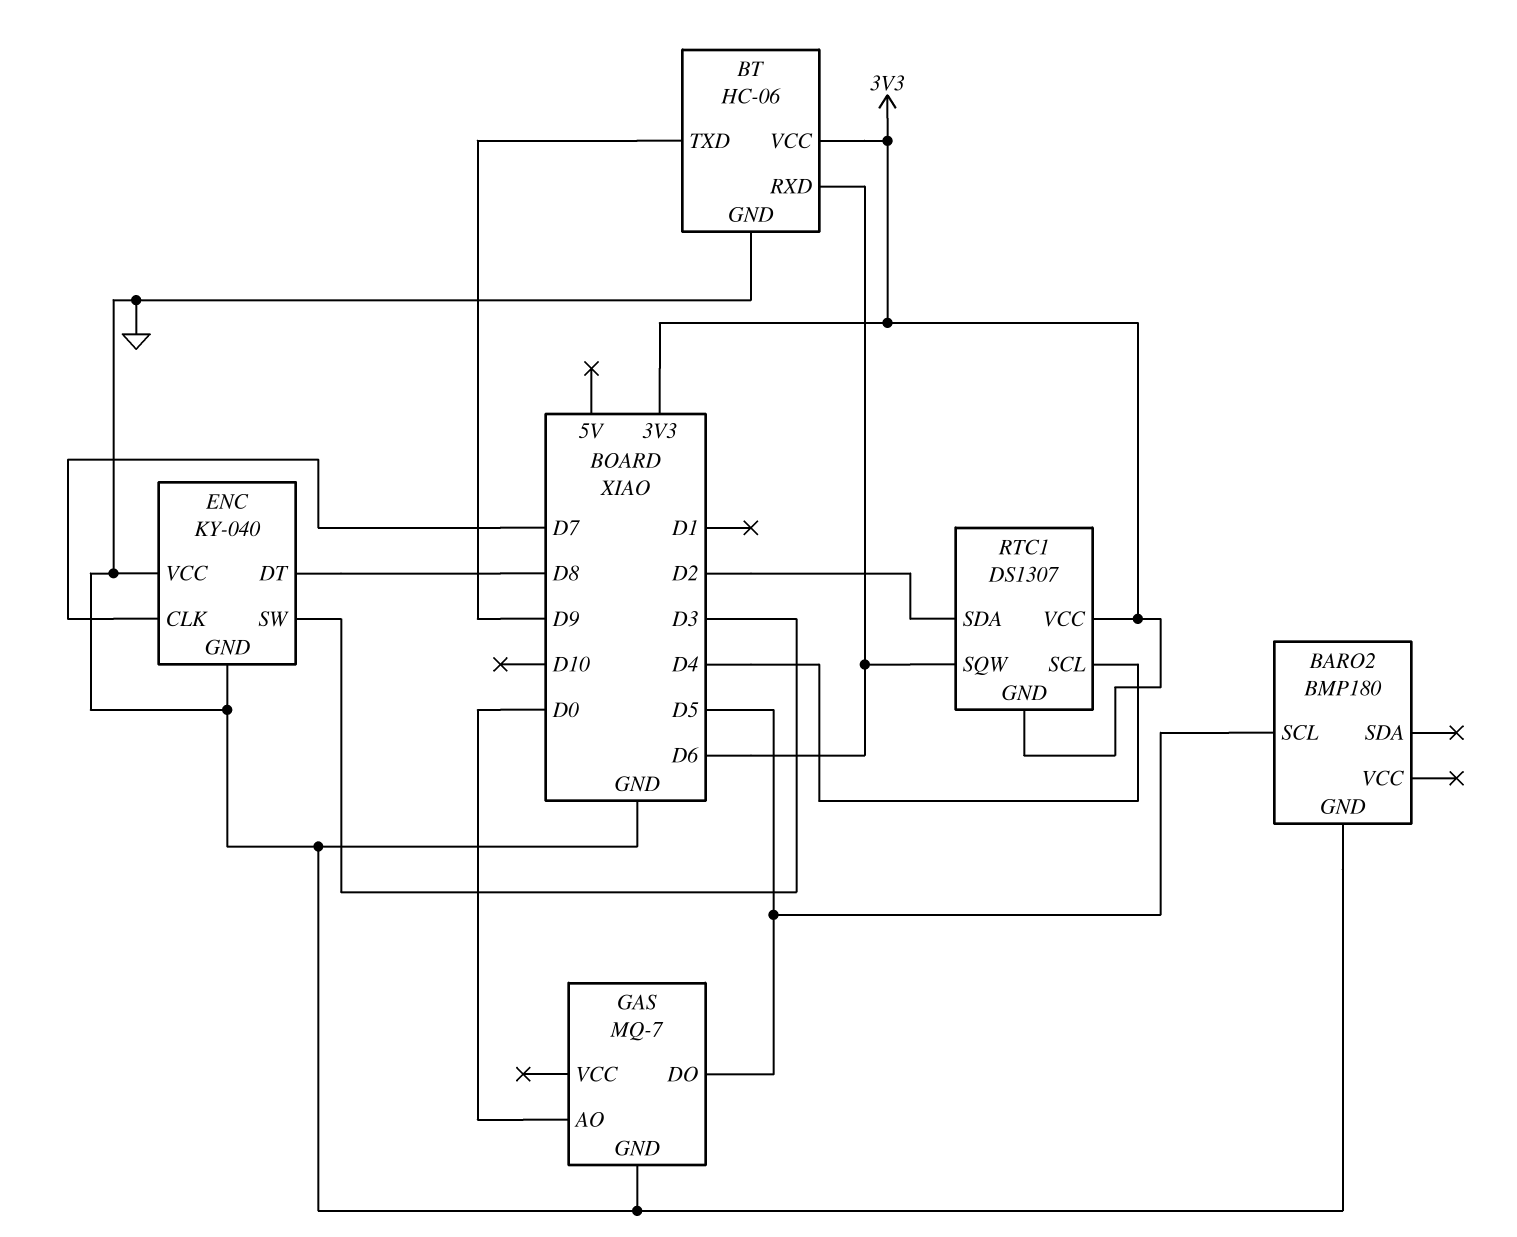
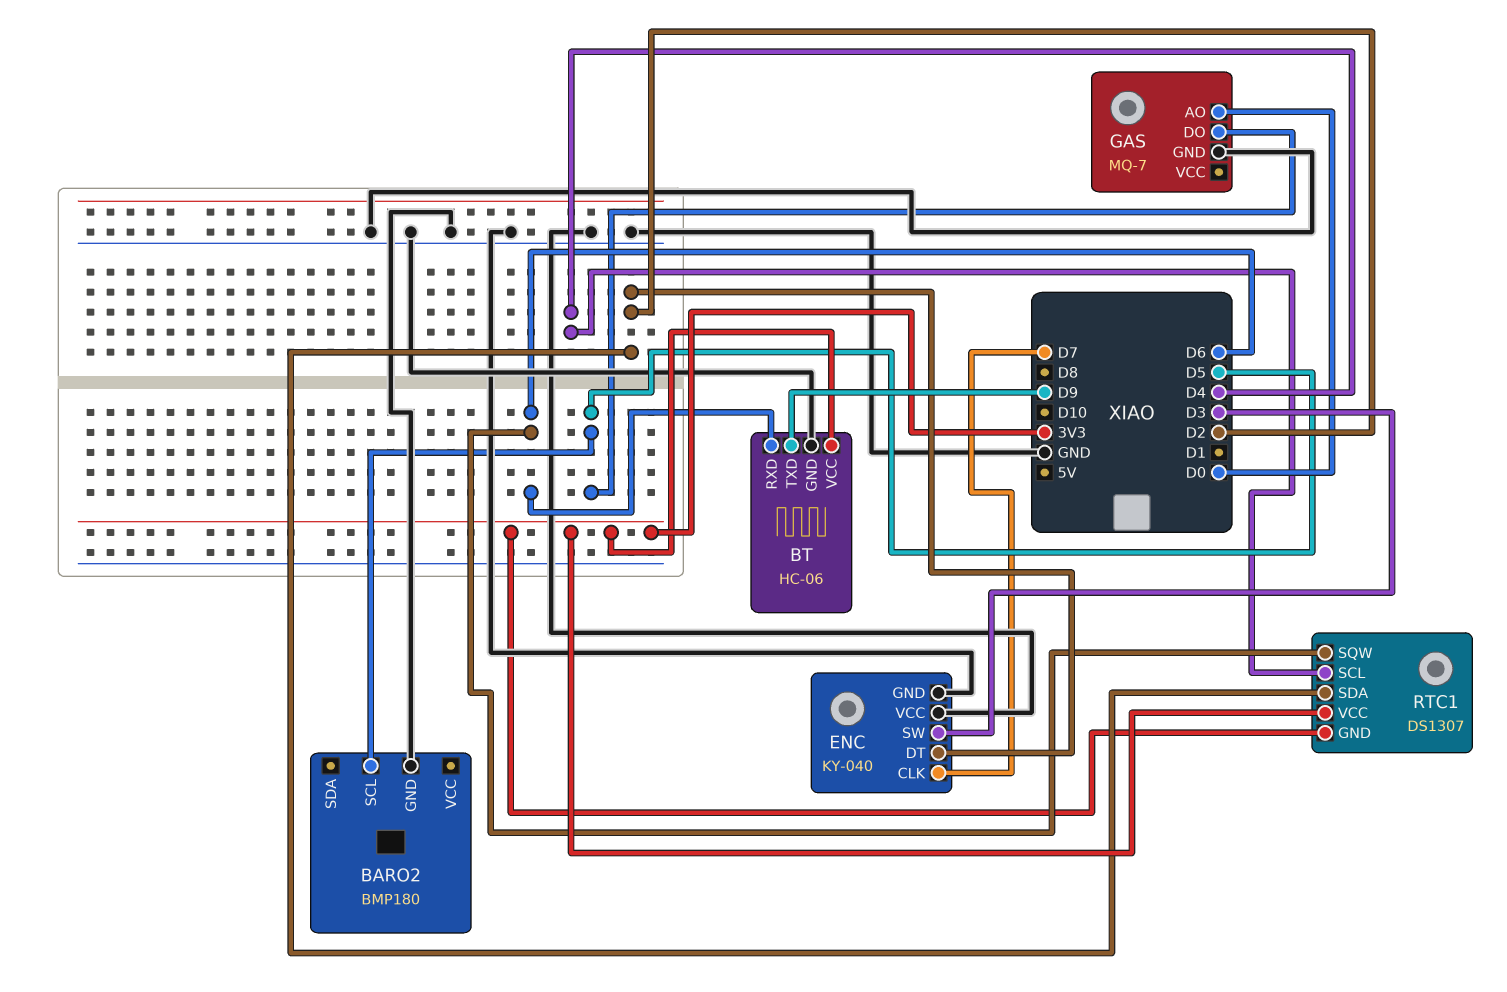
ENC pin DT: D8 -> D2

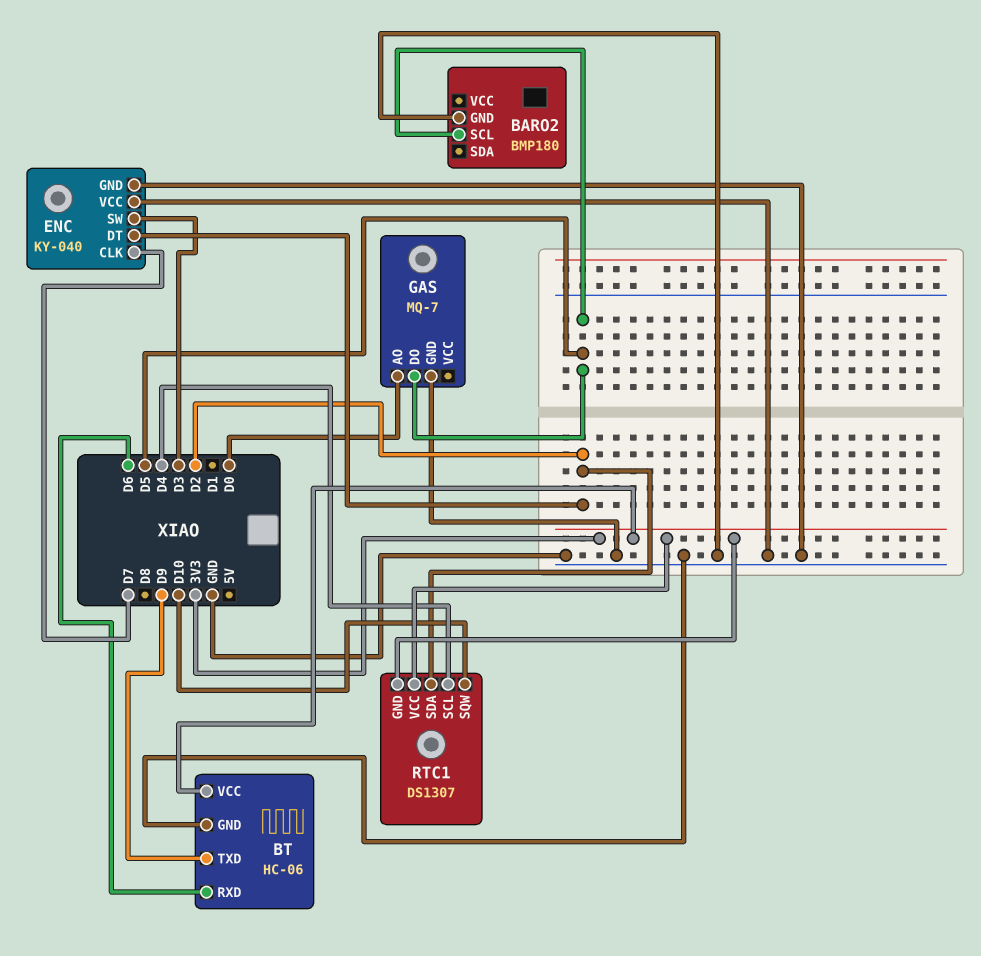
RTC1 pin SQW: D6 -> D10

